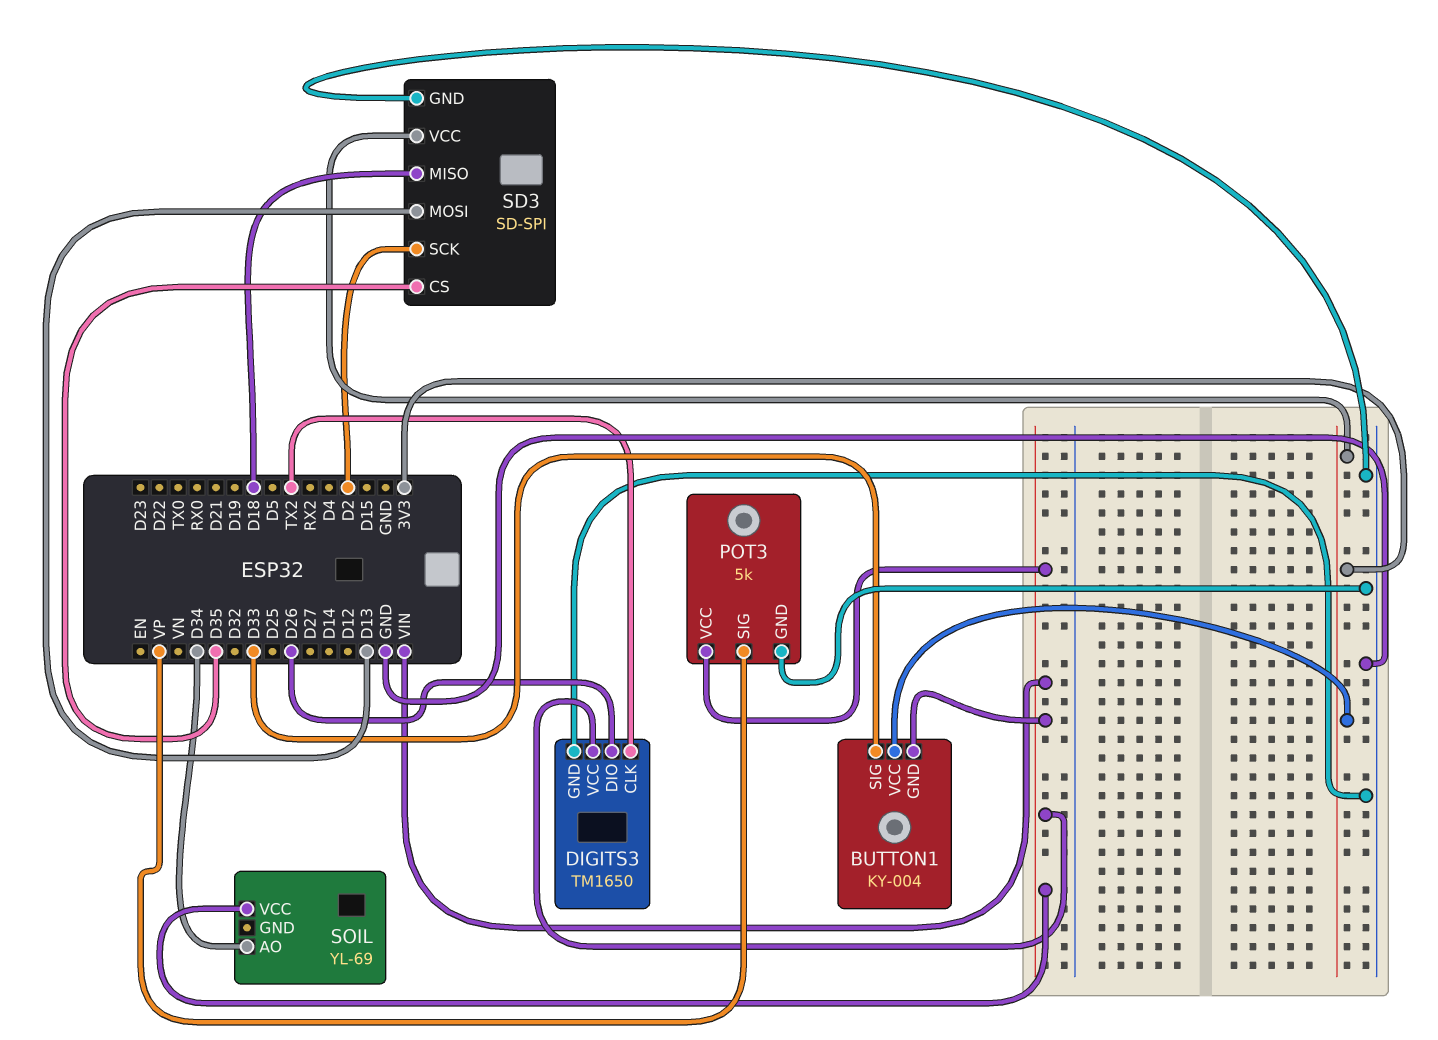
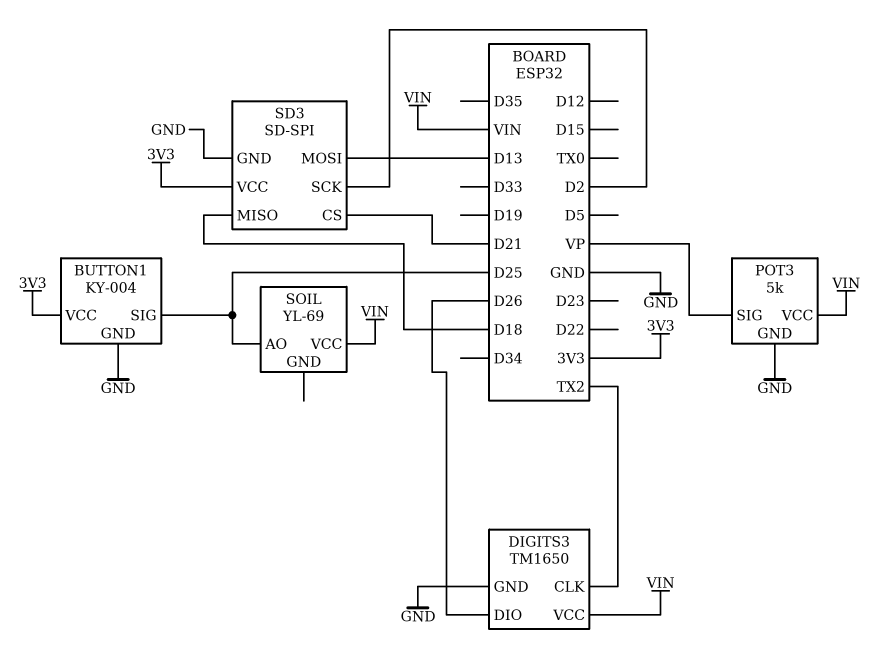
BUTTON1 pin GND: VIN -> GND
BUTTON1 pin SIG: D33 -> D25
SD3 pin CS: D35 -> D21
SOIL pin AO: D34 -> D25

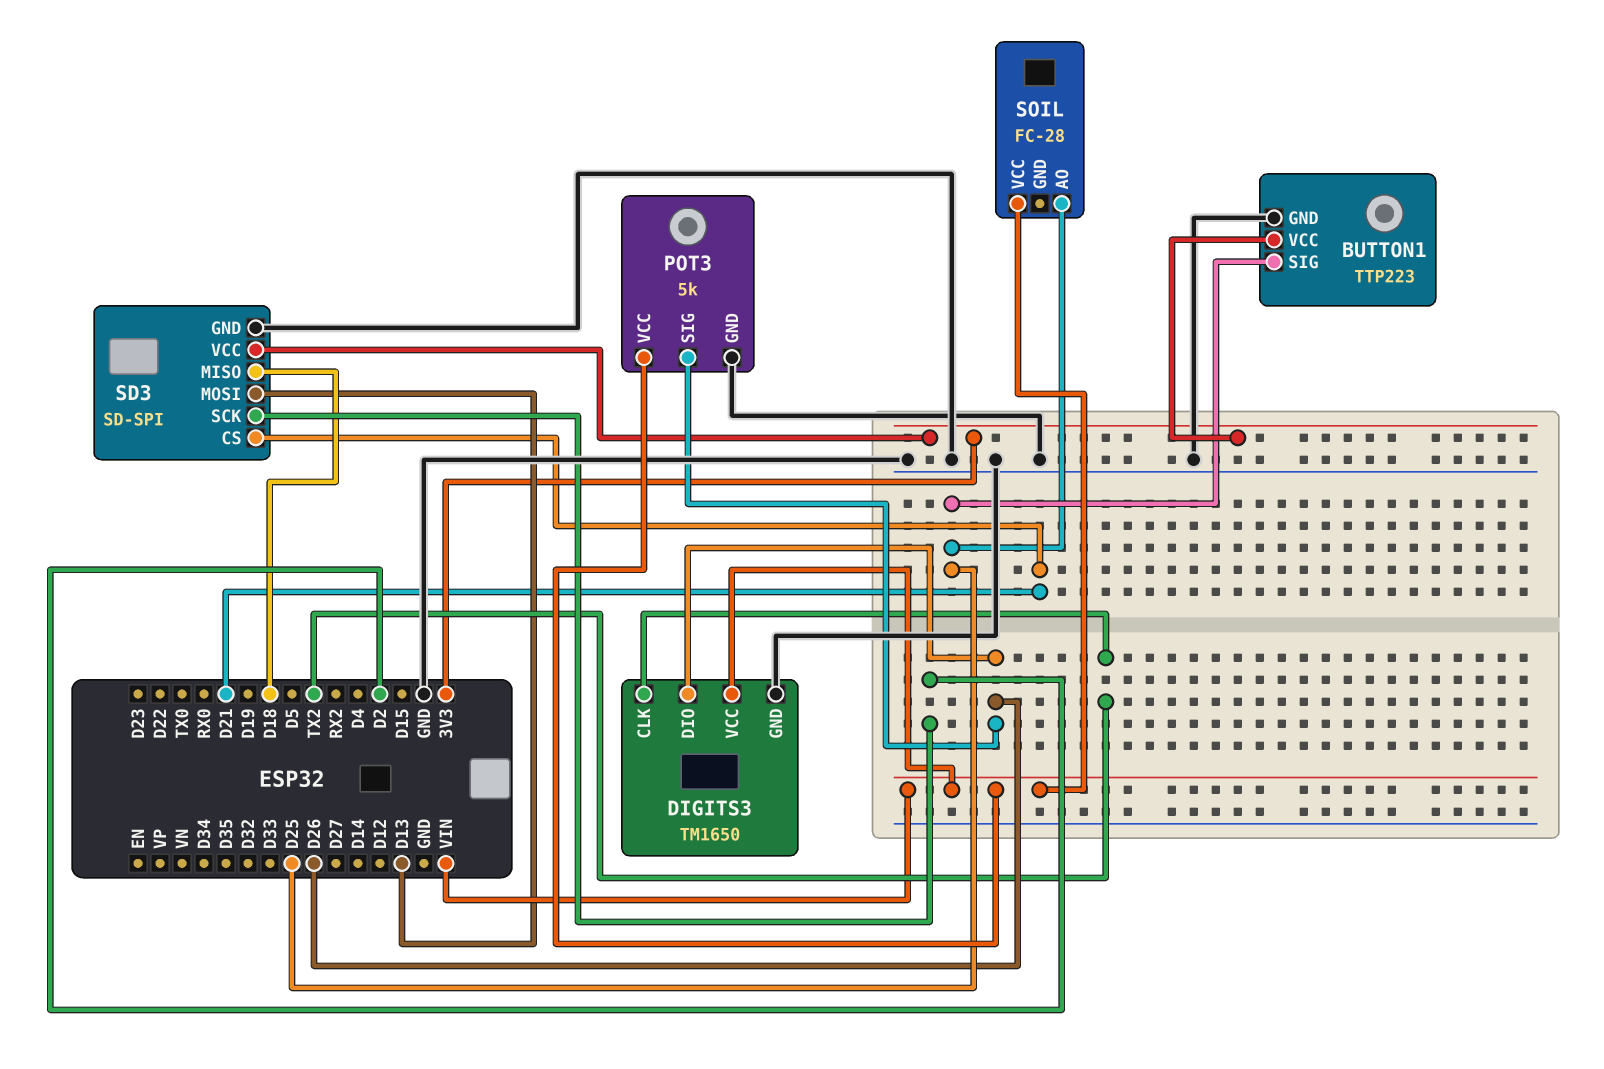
BUTTON1: KY-004 -> TTP223
POT3 pin SIG: VP -> D26
SOIL: YL-69 -> FC-28

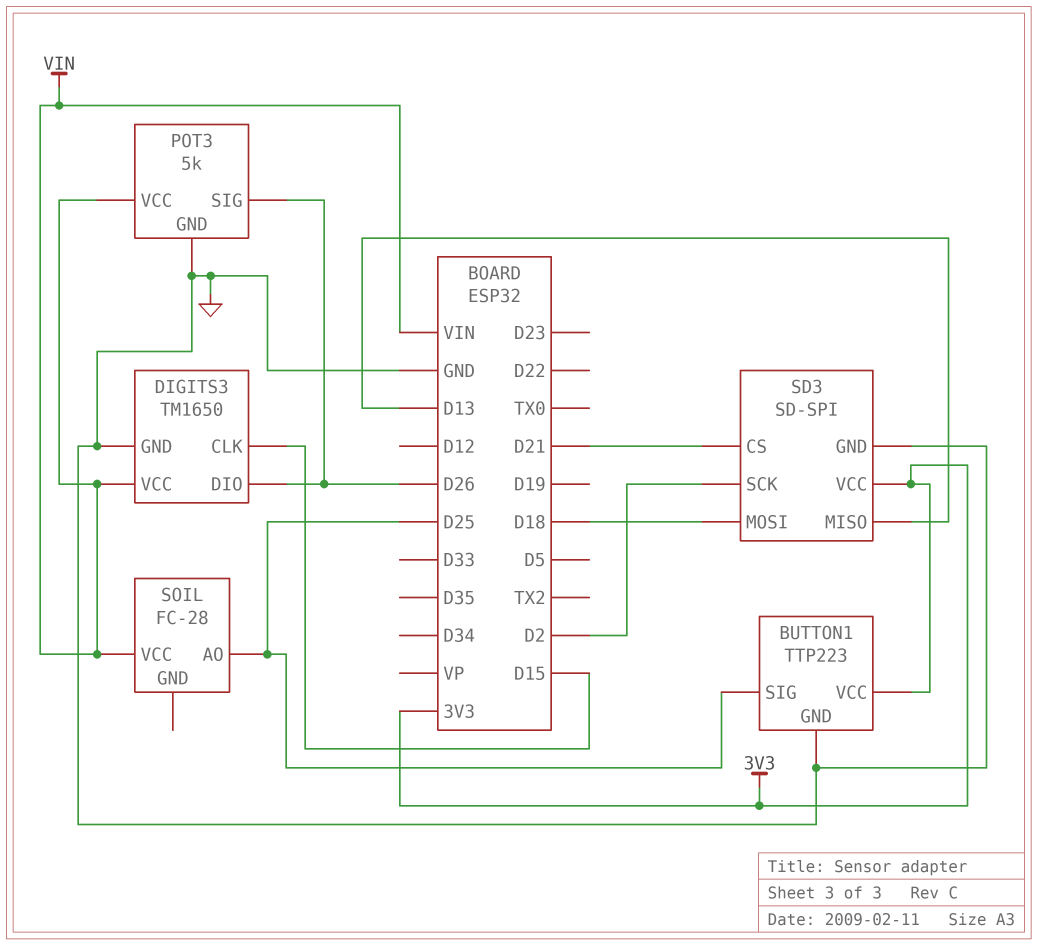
DIGITS3 pin CLK: TX2 -> D15
SD3 pin MISO: D18 -> D13
SD3 pin MOSI: D13 -> D18

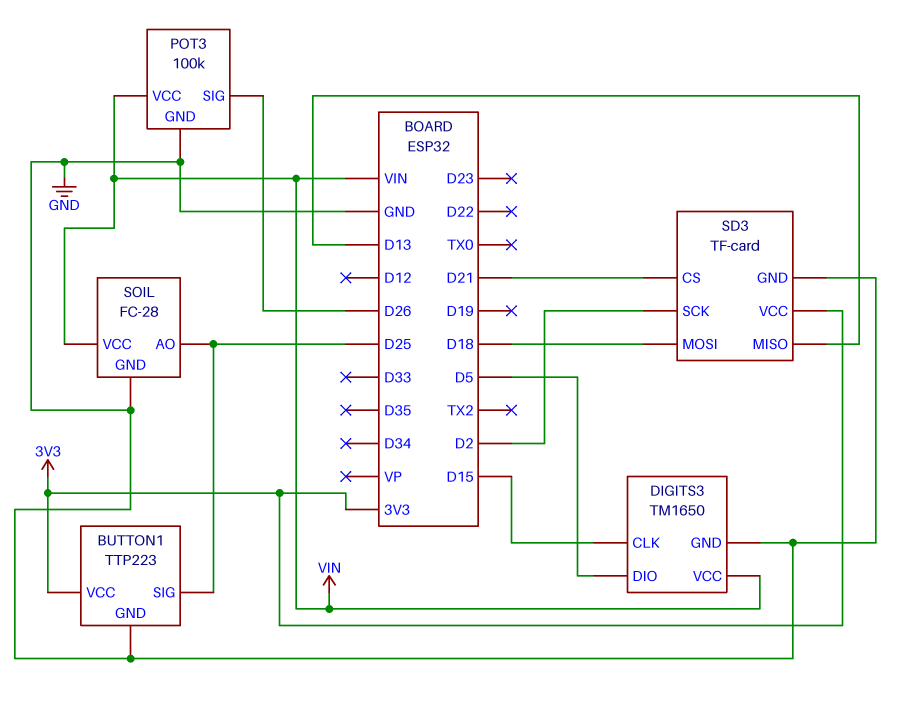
DIGITS3 pin DIO: D26 -> D5
POT3: 5k -> 100k
SD3: SD-SPI -> TF-card
SOIL pin GND: none -> GND

